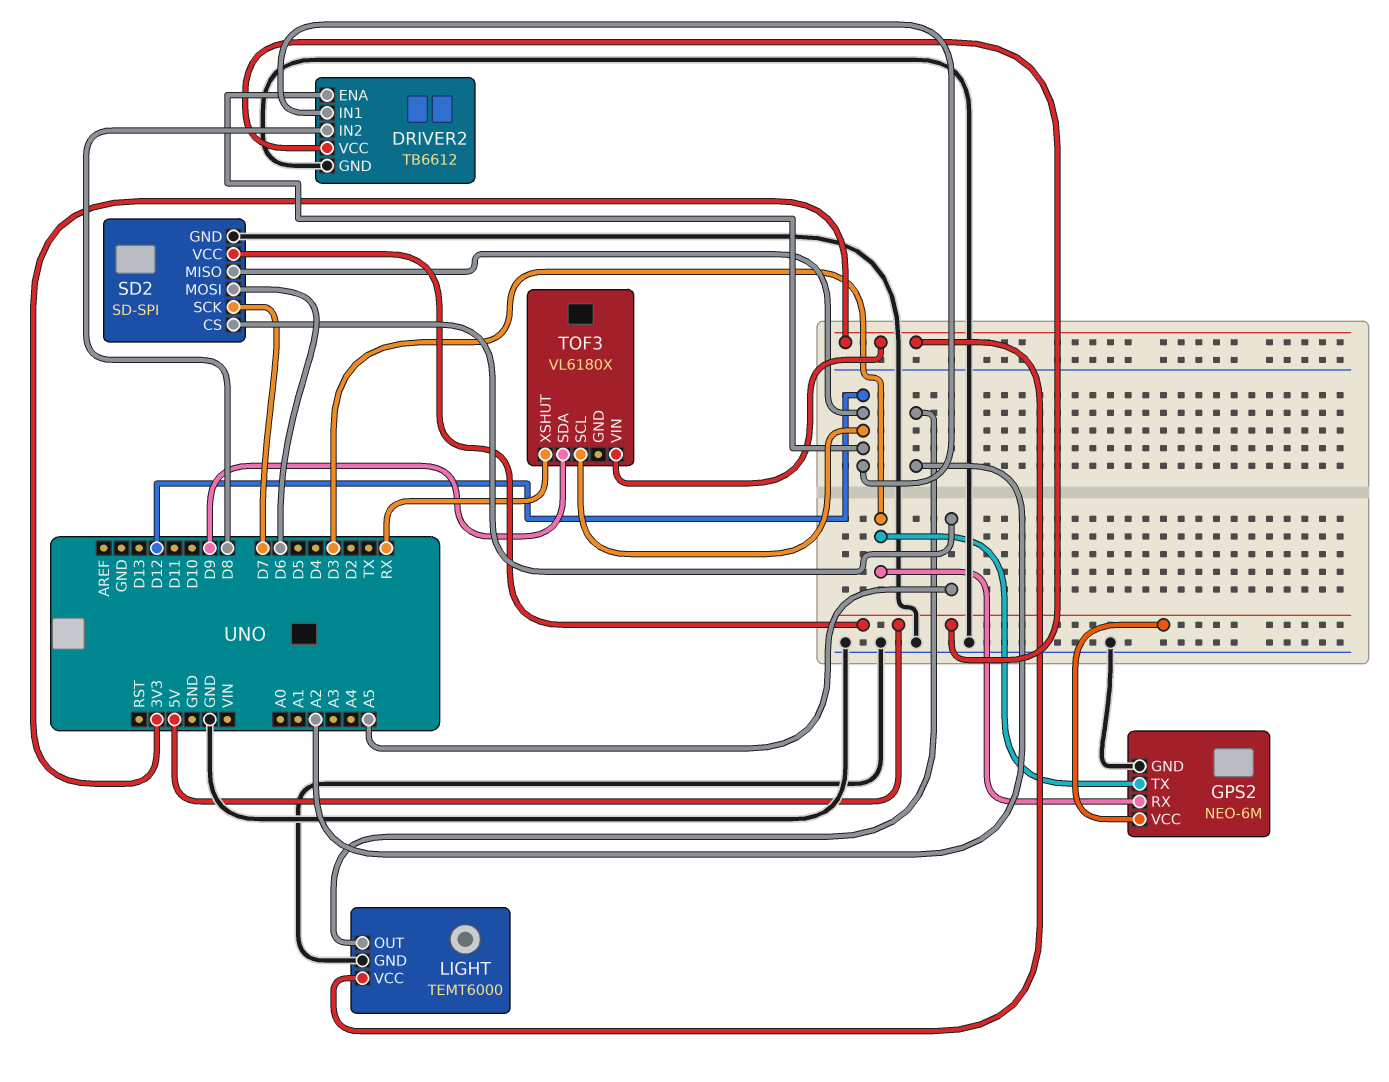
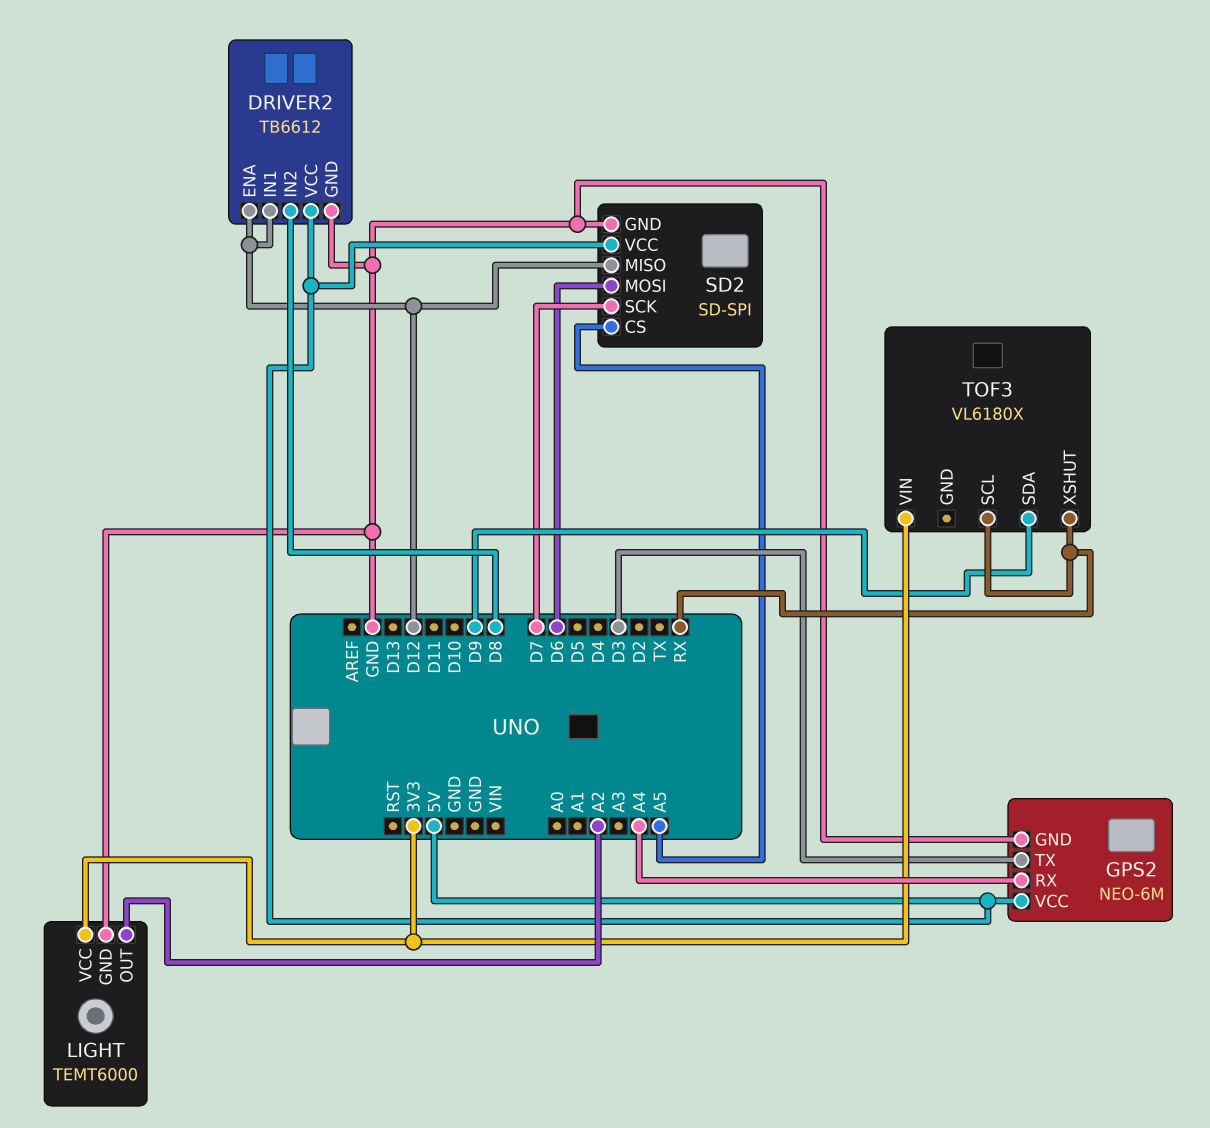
GPS2 pin RX: D3 -> A4
TOF3 pin SCL: D12 -> RX

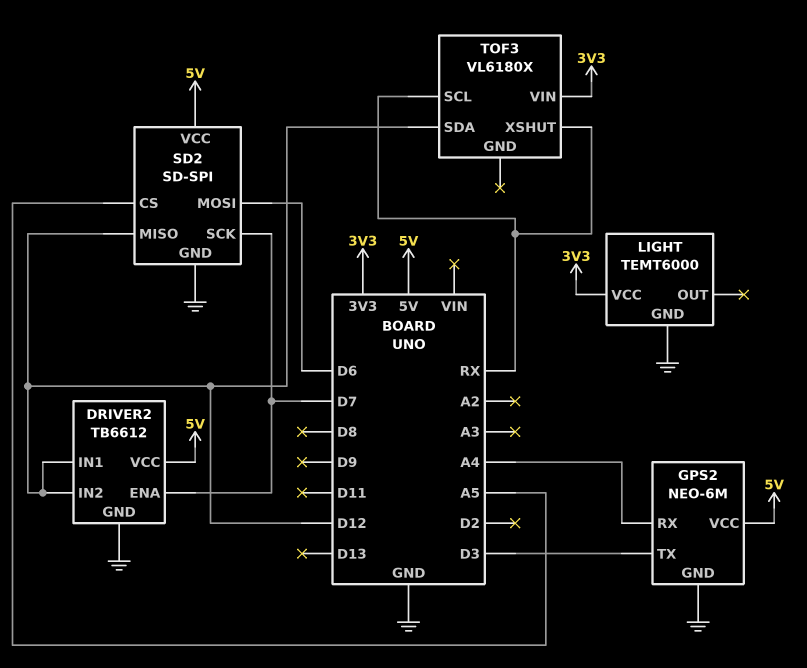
DRIVER2 pin ENA: D12 -> D7
DRIVER2 pin IN2: D8 -> D12
LIGHT pin OUT: A2 -> none
TOF3 pin SDA: D9 -> D12

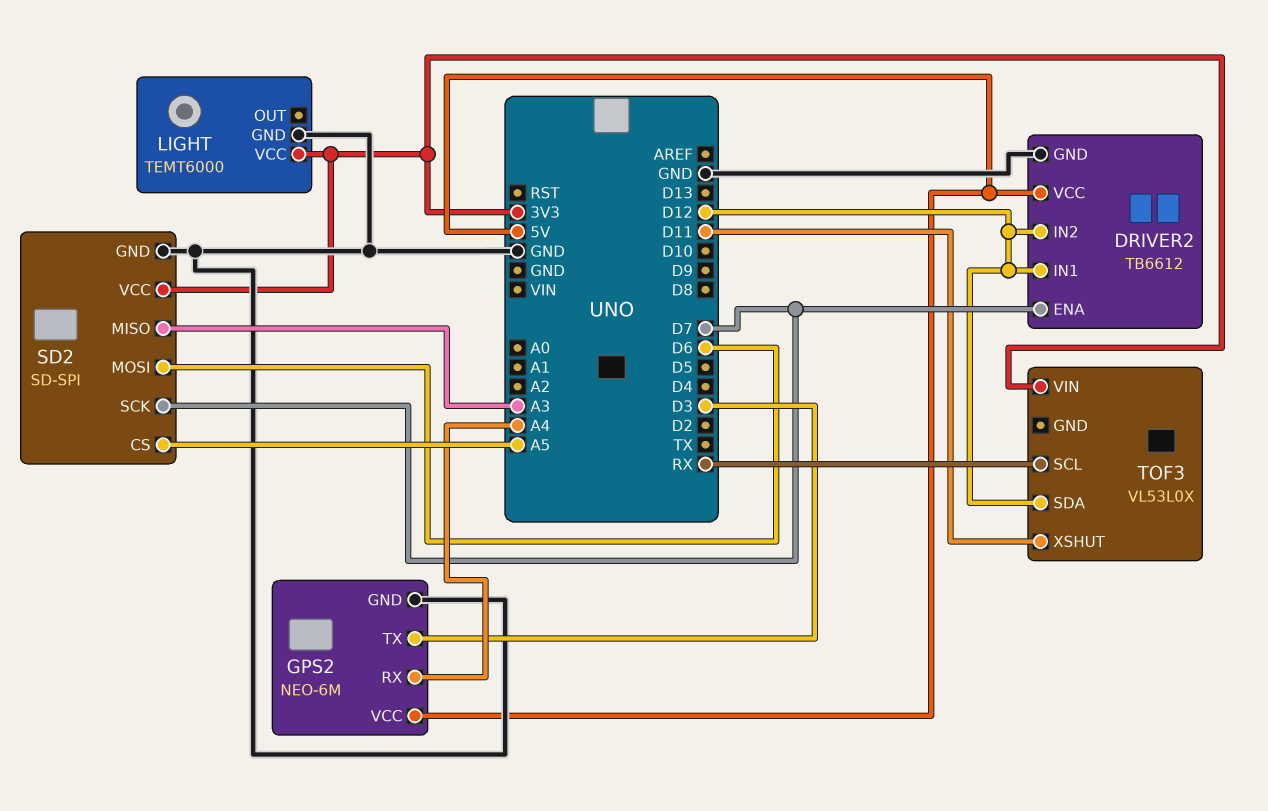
SD2 pin MISO: D12 -> A3
SD2 pin VCC: 5V -> 3V3
TOF3: VL6180X -> VL53L0X
TOF3 pin XSHUT: RX -> D11

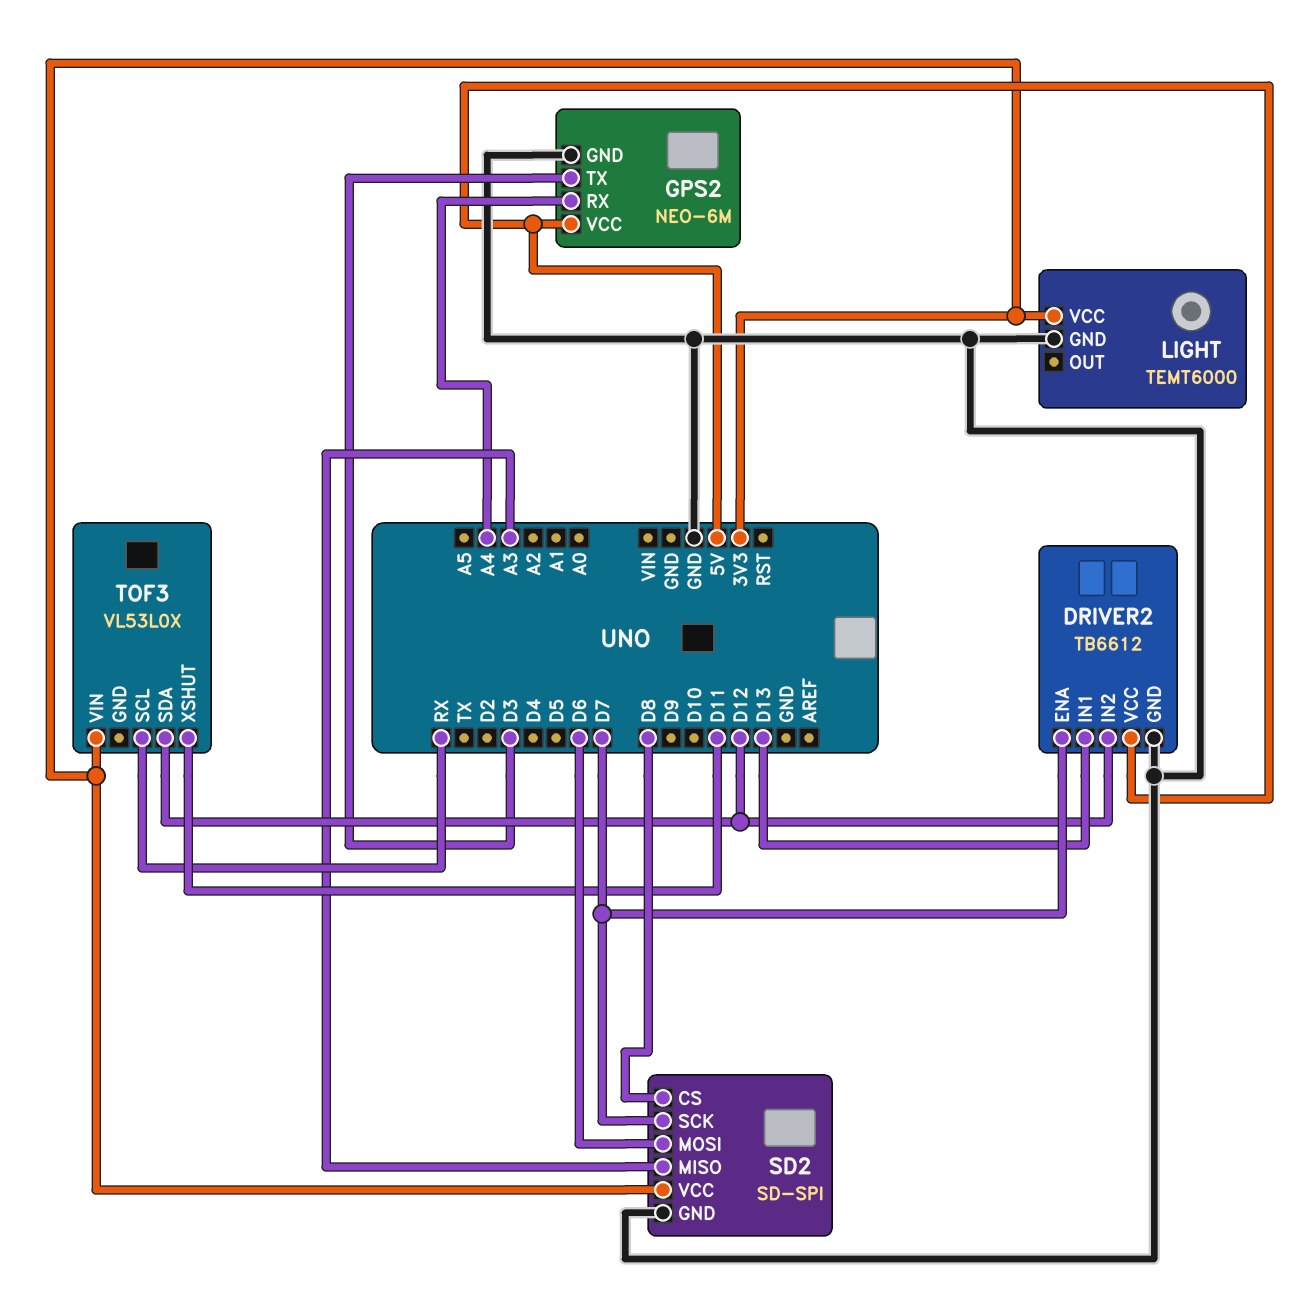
DRIVER2 pin IN1: D12 -> D13
SD2 pin CS: A5 -> D8

